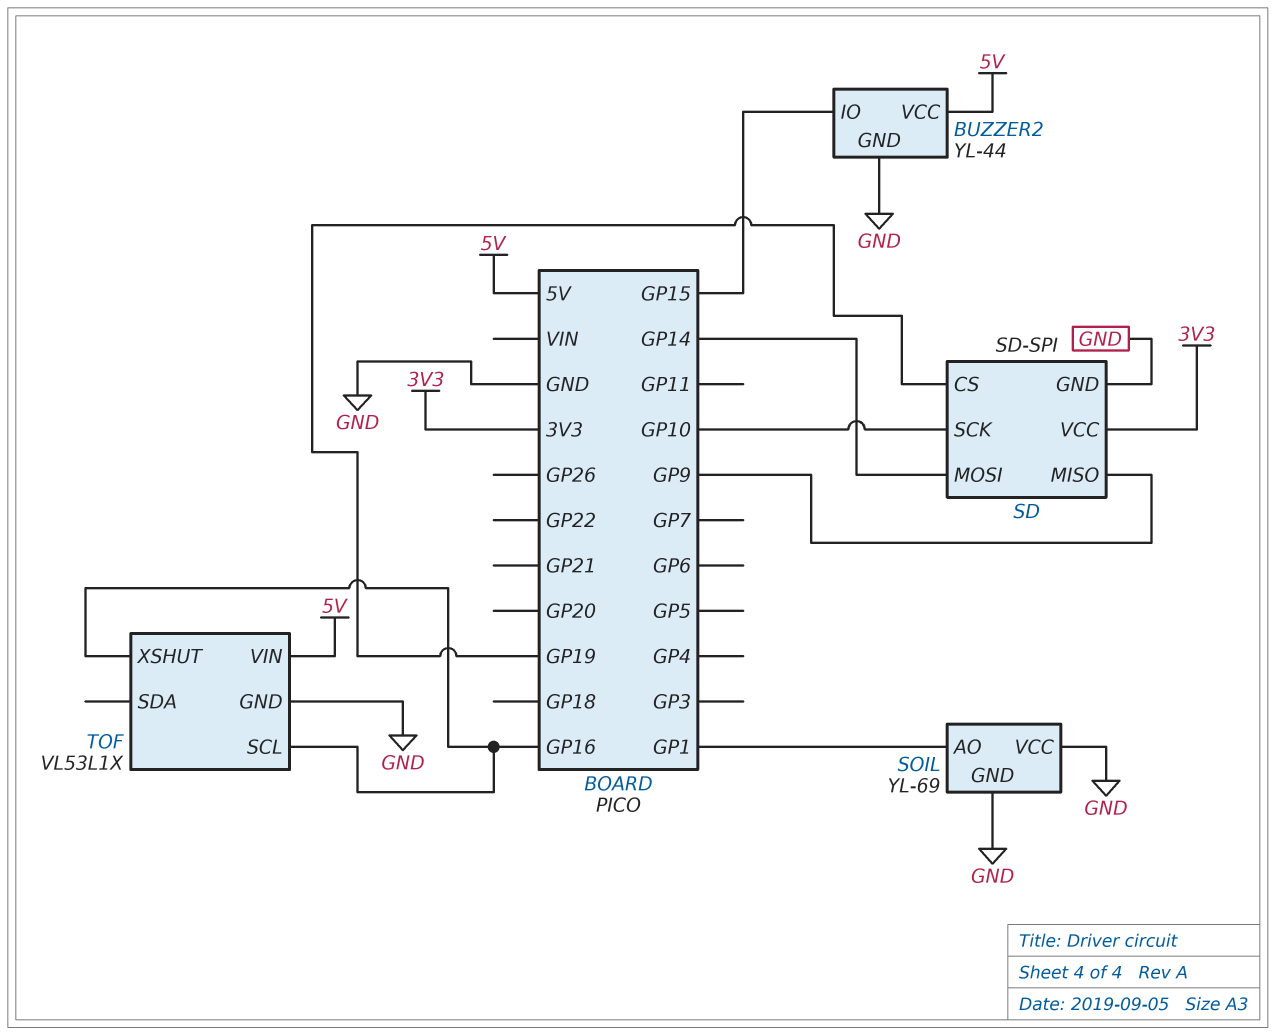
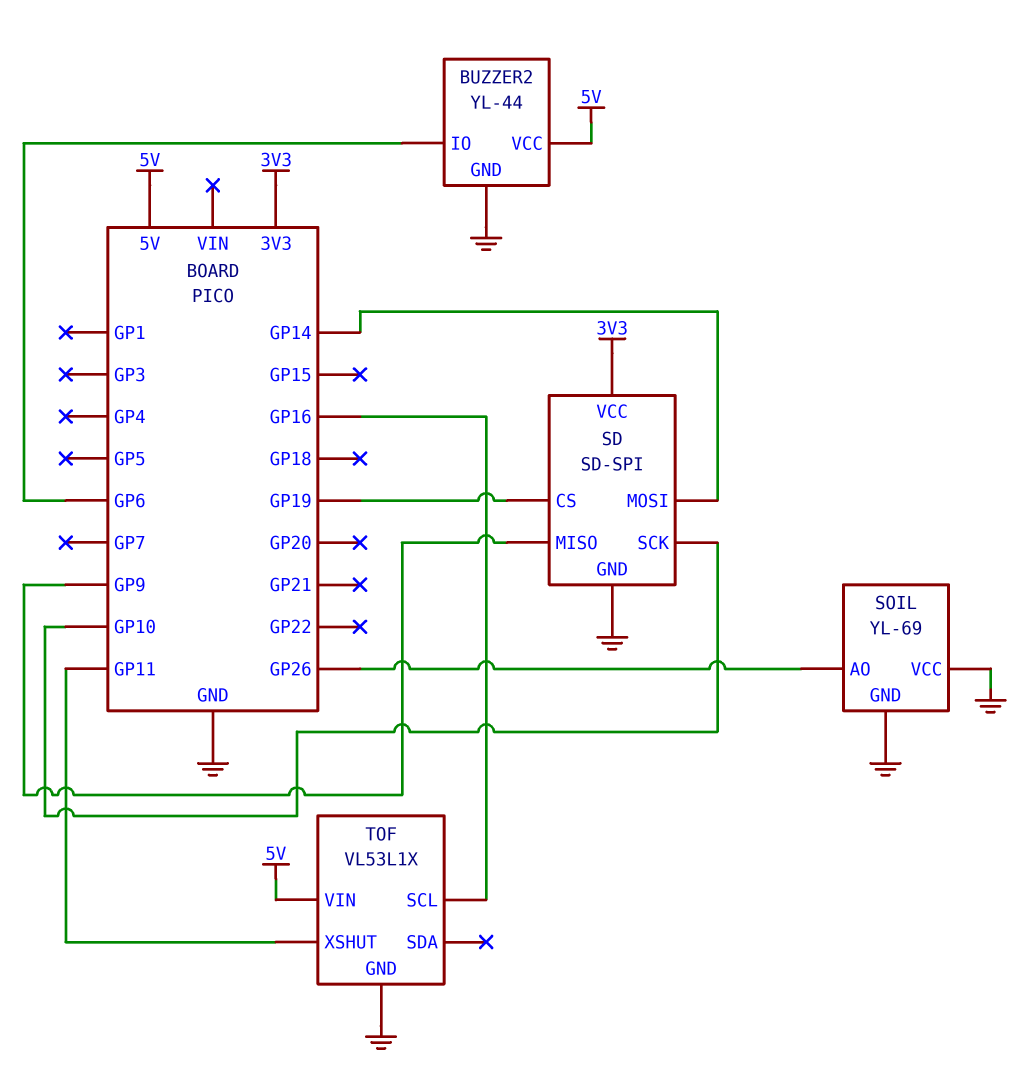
BUZZER2 pin IO: GP15 -> GP6
SOIL pin AO: GP1 -> GP26
TOF pin XSHUT: GP16 -> GP11

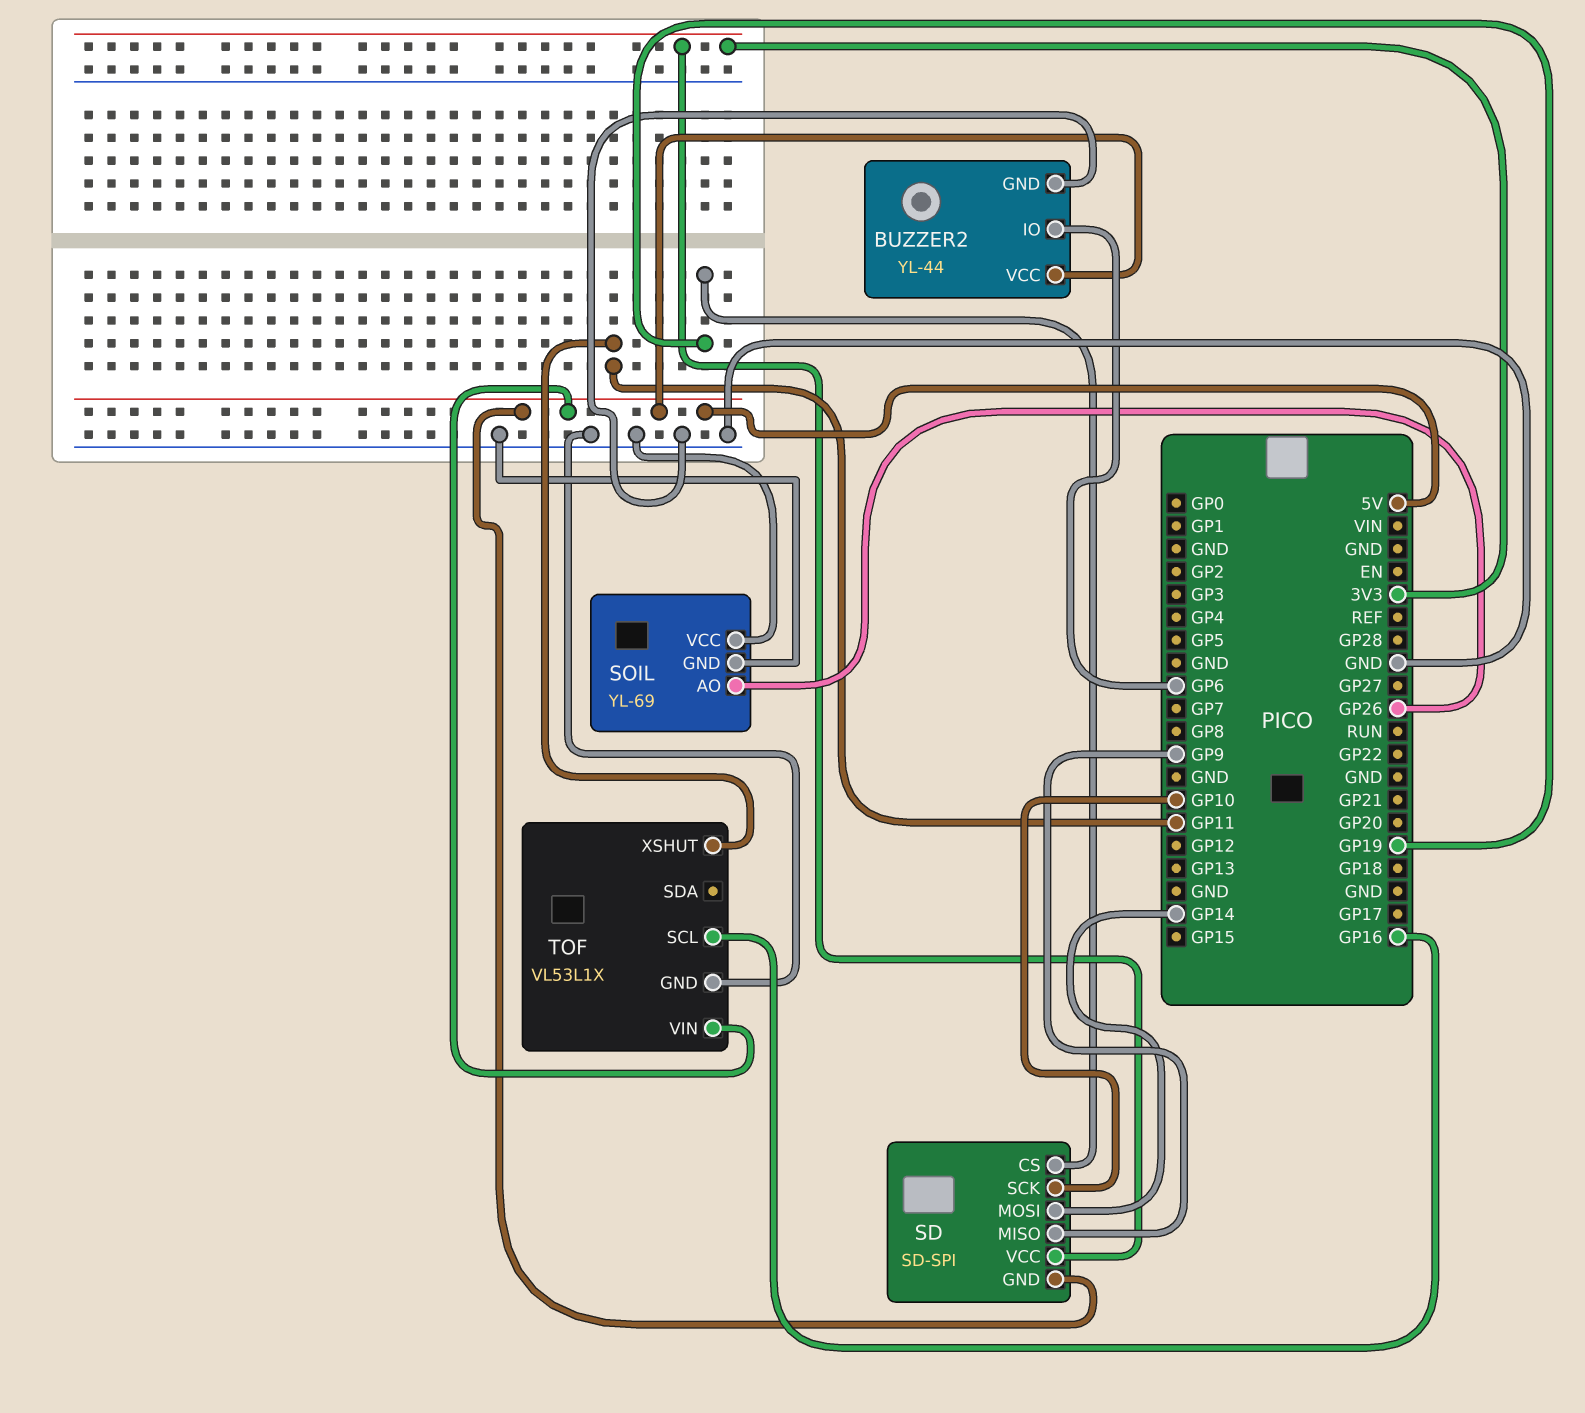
SD pin GND: GND -> 5V

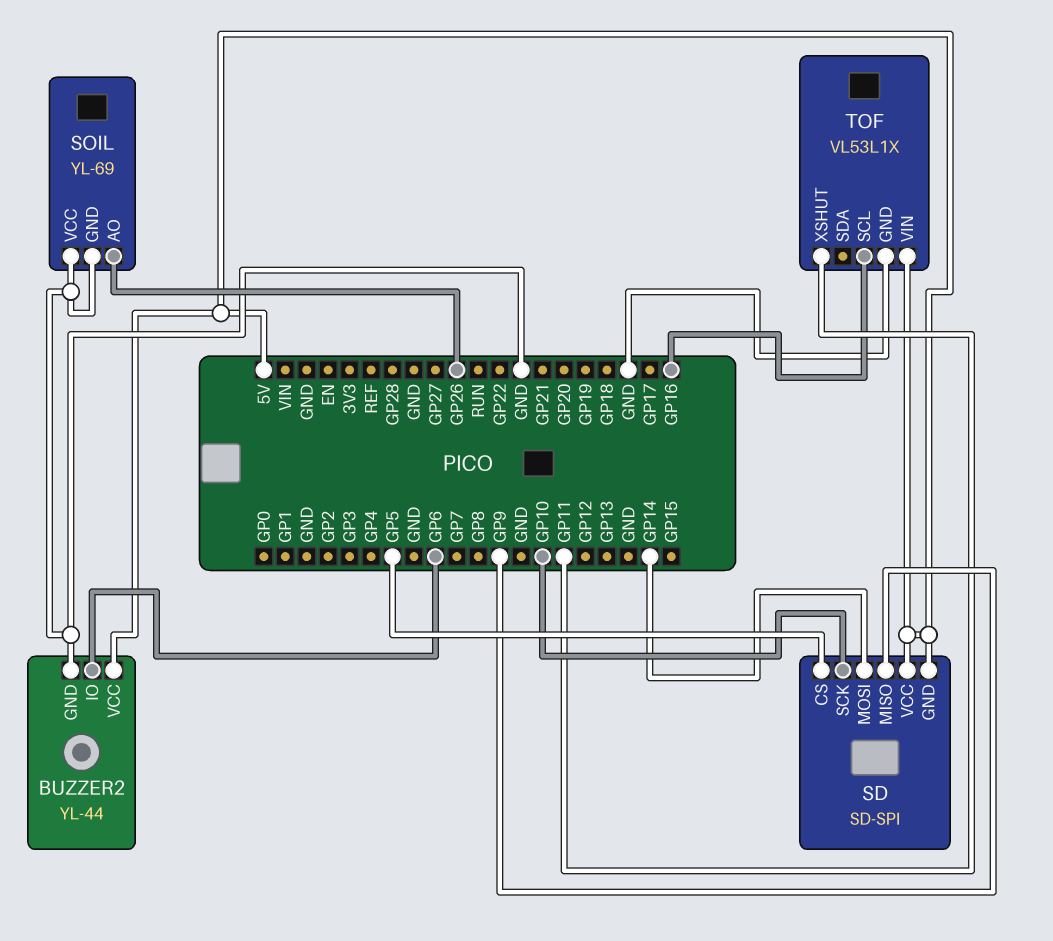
SD pin CS: GP19 -> GP5
SD pin VCC: 3V3 -> 5V

